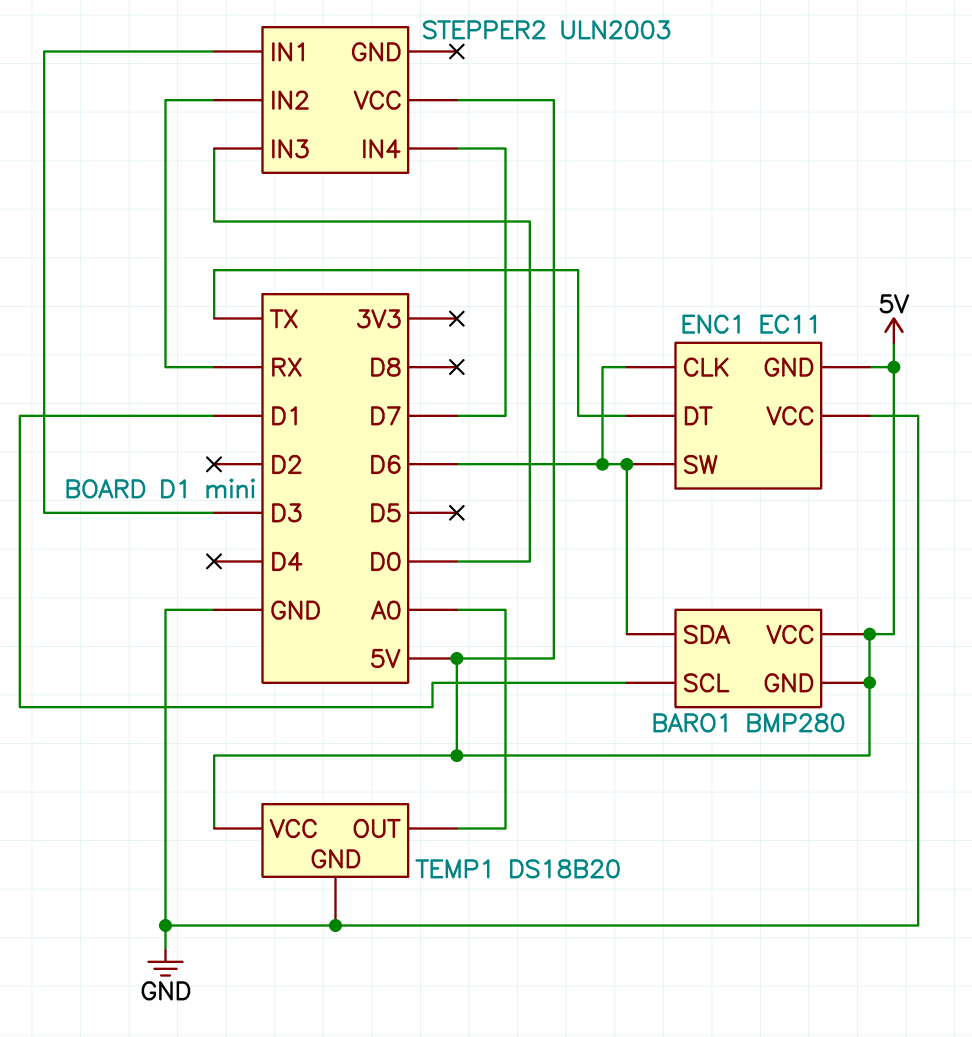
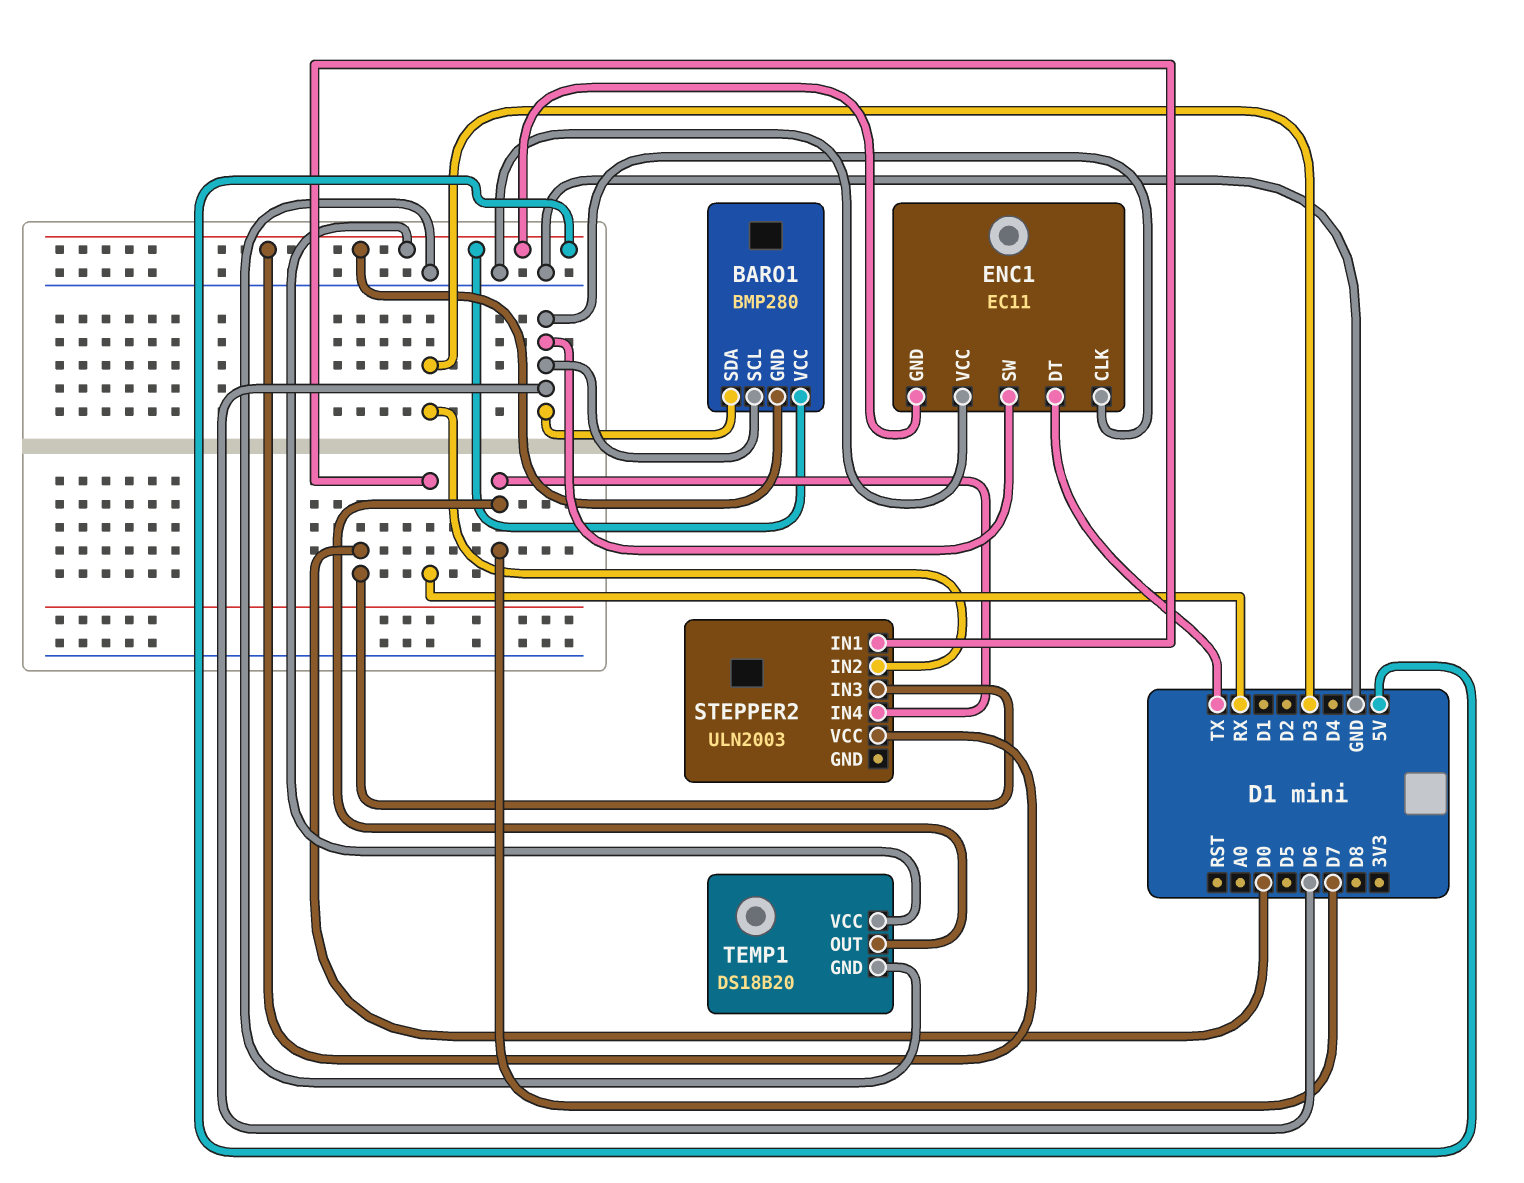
BARO1 pin SCL: D1 -> D6
STEPPER2 pin IN1: D3 -> RX
STEPPER2 pin IN2: RX -> D3
TEMP1 pin OUT: A0 -> D7

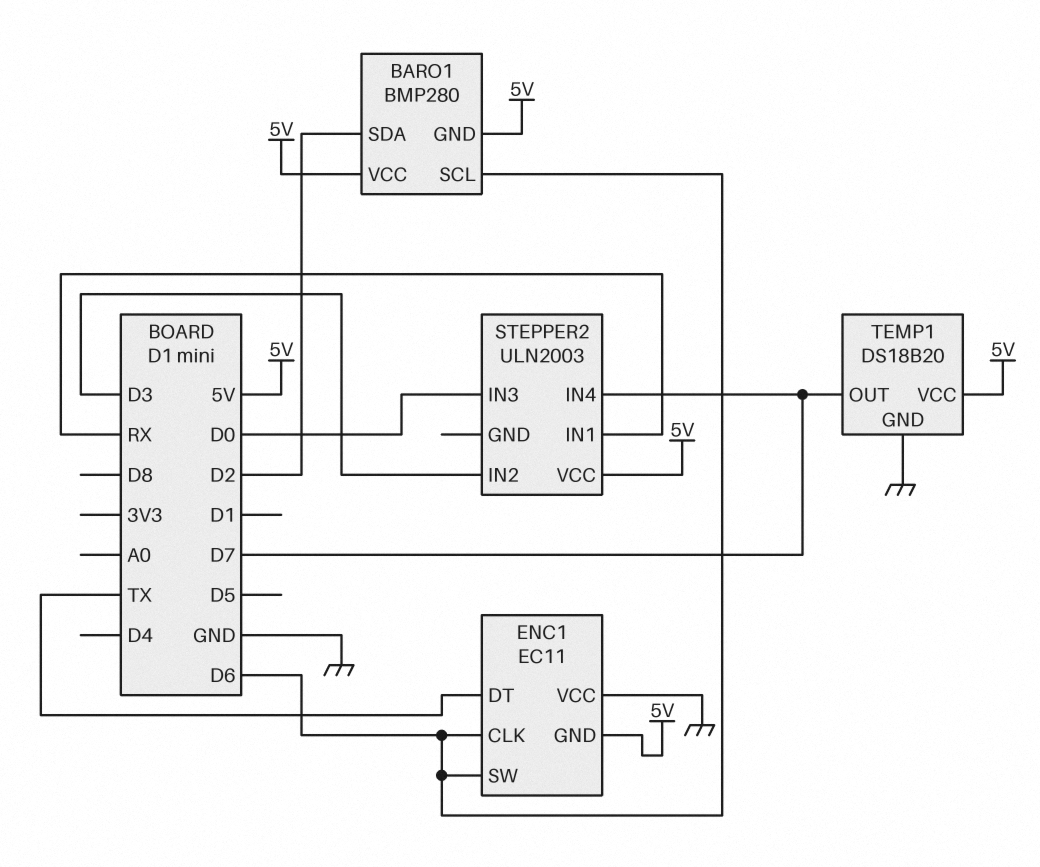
BARO1 pin SDA: D6 -> D2

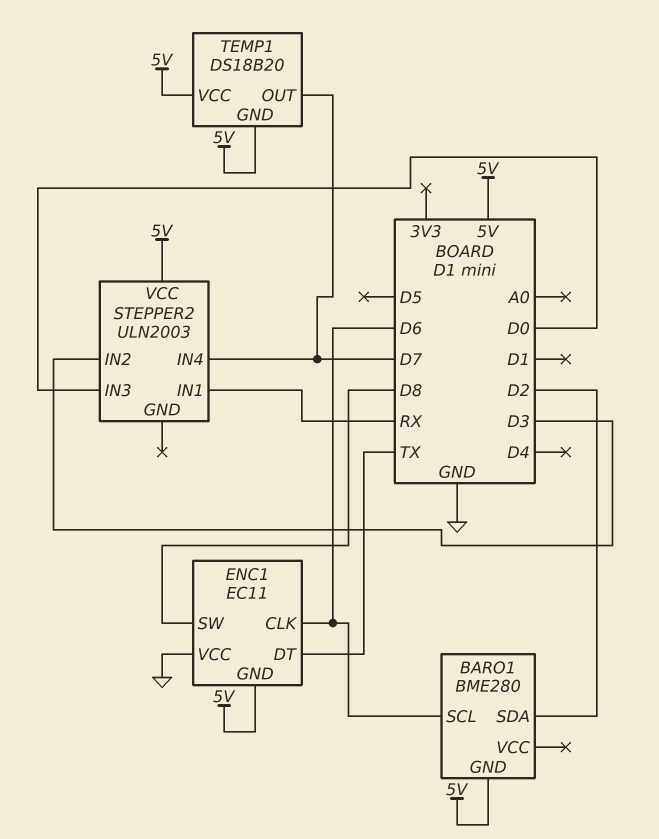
BARO1: BMP280 -> BME280
BARO1 pin VCC: 5V -> none
ENC1 pin SW: D6 -> D8
TEMP1 pin GND: GND -> 5V

